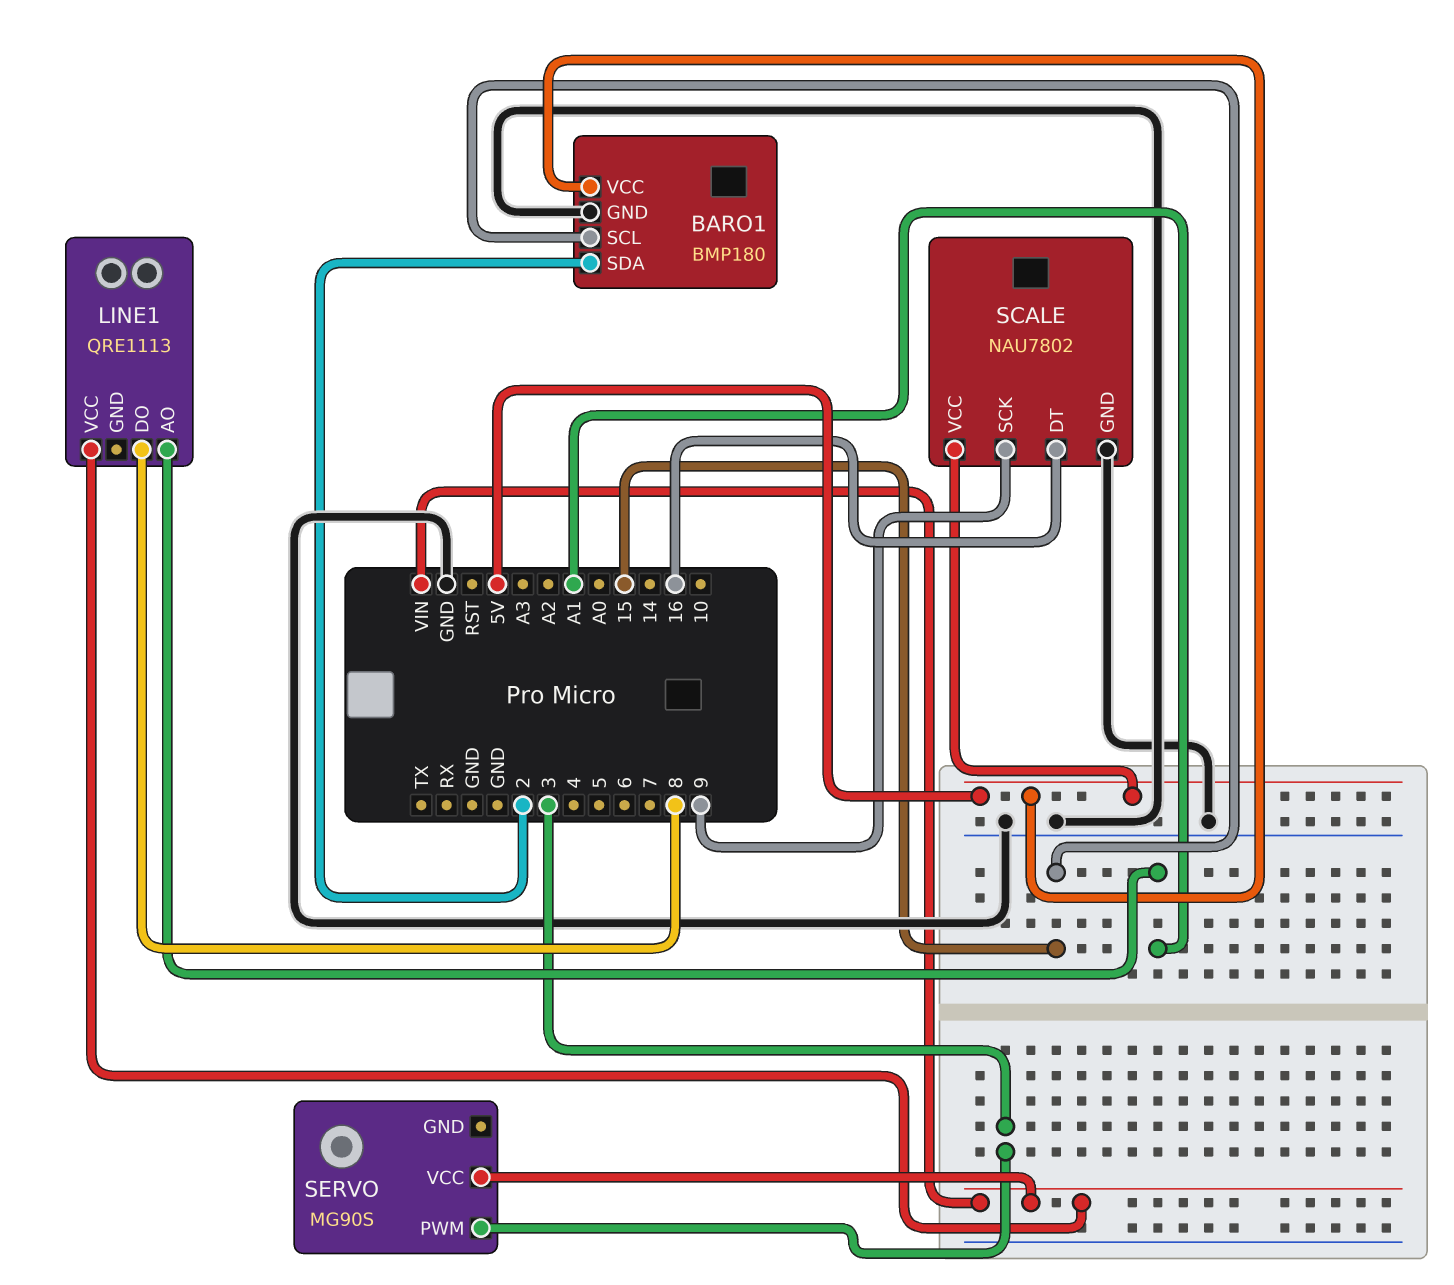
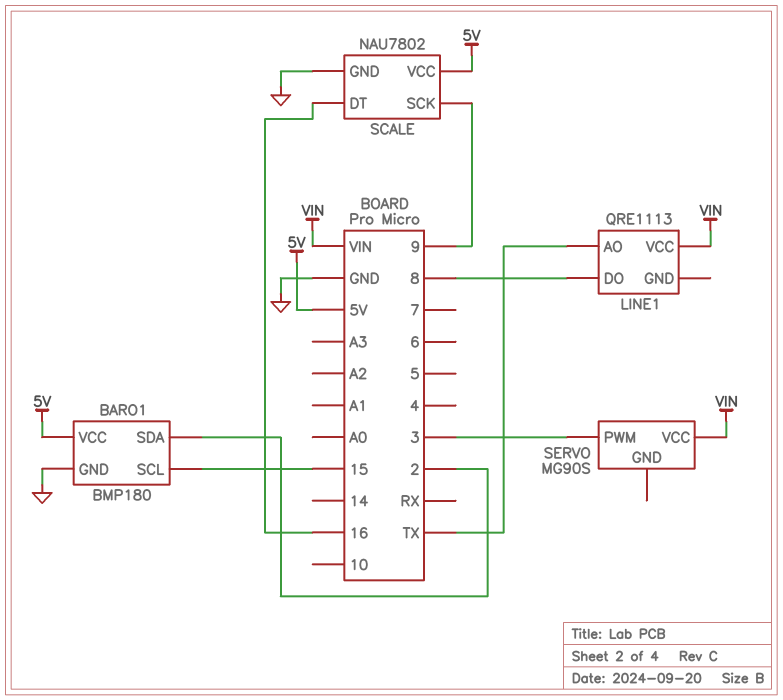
LINE1 pin AO: A1 -> TX

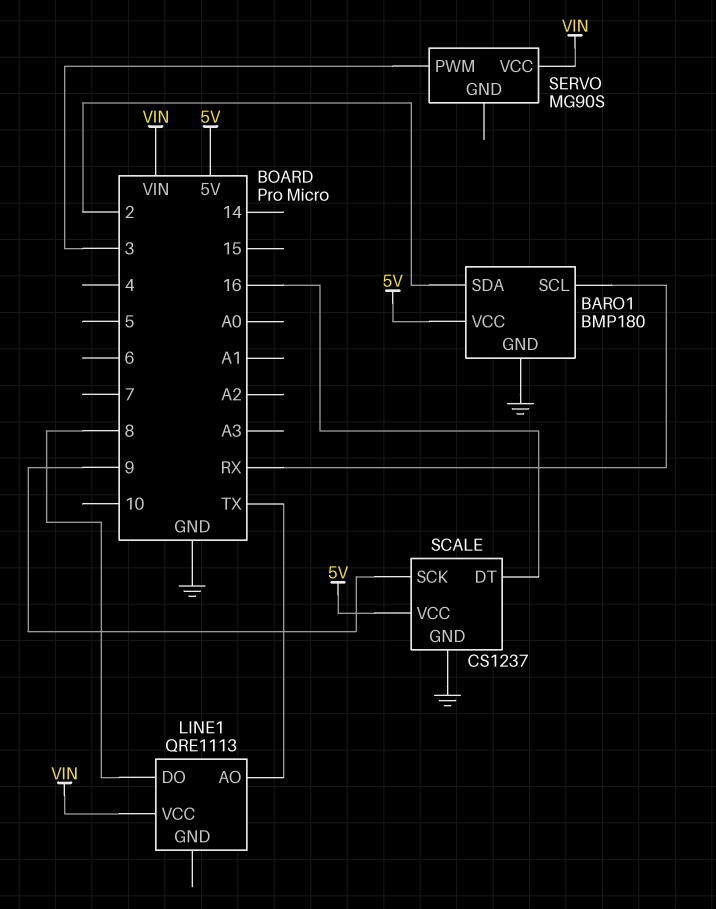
BARO1 pin SCL: 15 -> RX
SCALE: NAU7802 -> CS1237

